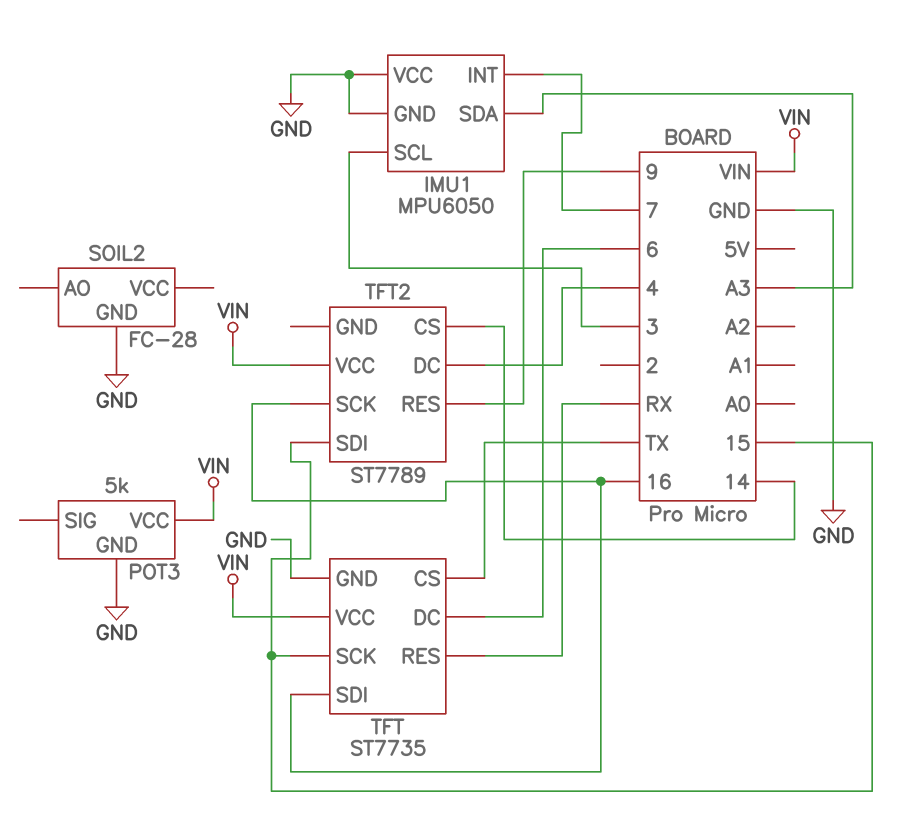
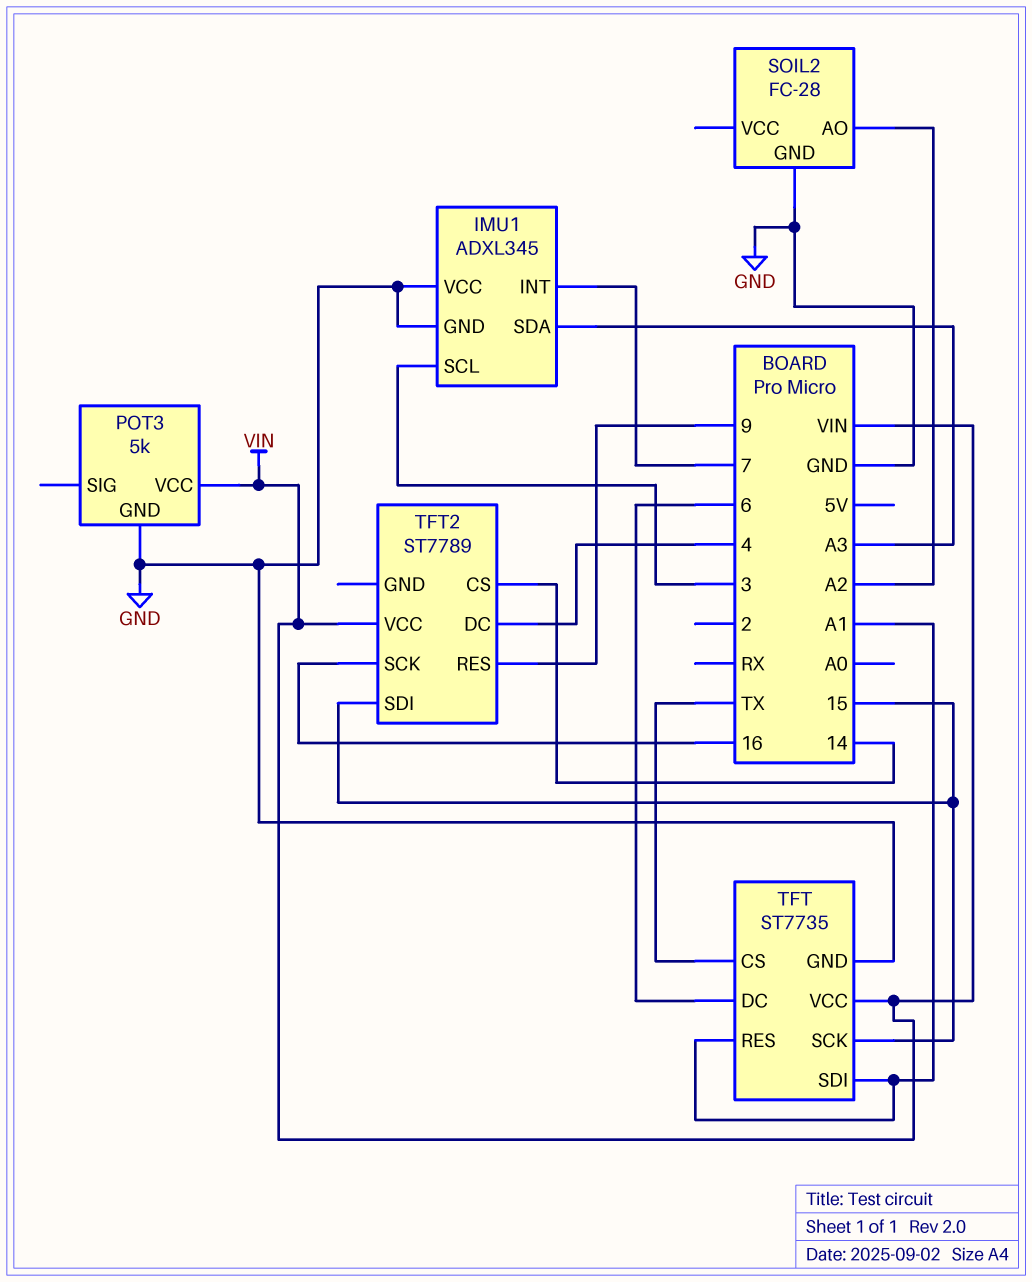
IMU1: MPU6050 -> ADXL345
SOIL2 pin AO: none -> A2
TFT pin RES: RX -> A1
TFT pin SDI: 16 -> A1

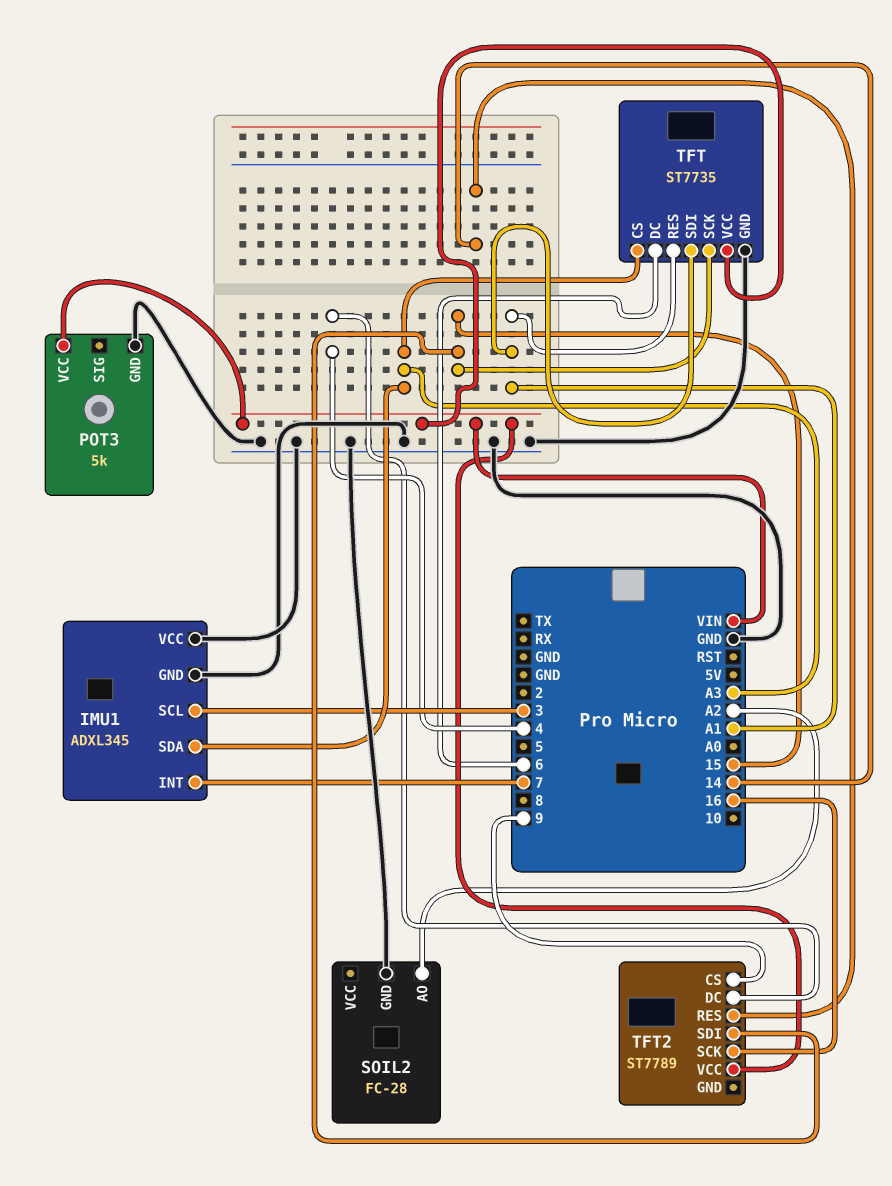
TFT pin CS: TX -> A3
TFT2 pin CS: 14 -> 9
TFT2 pin RES: 9 -> 14

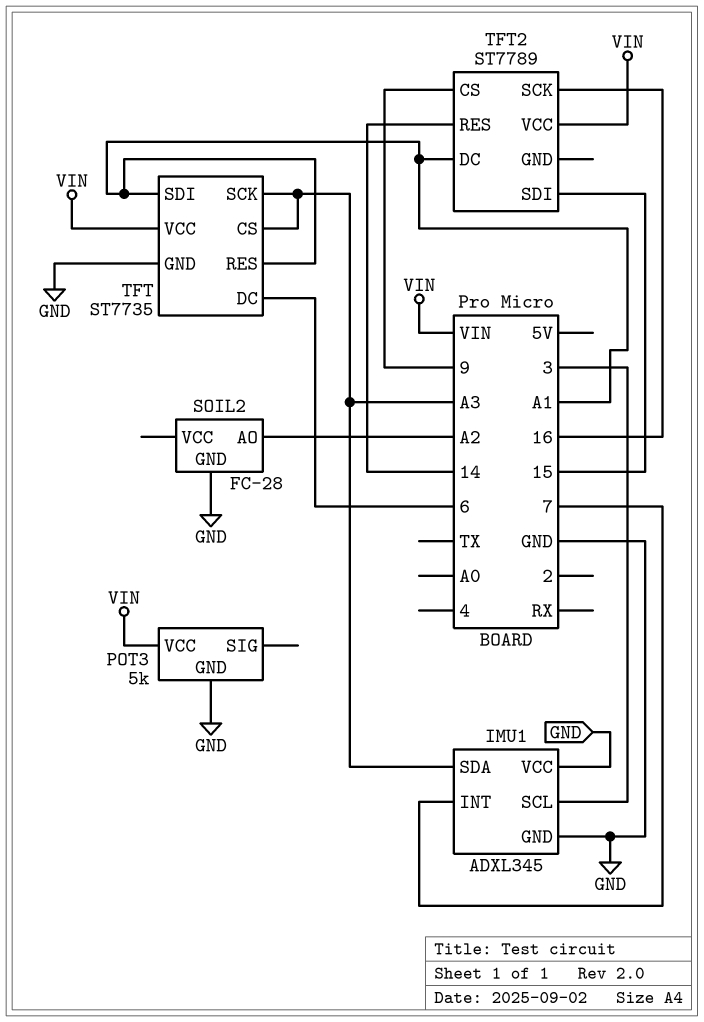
TFT pin SCK: 15 -> A3
TFT2 pin DC: 4 -> A1

